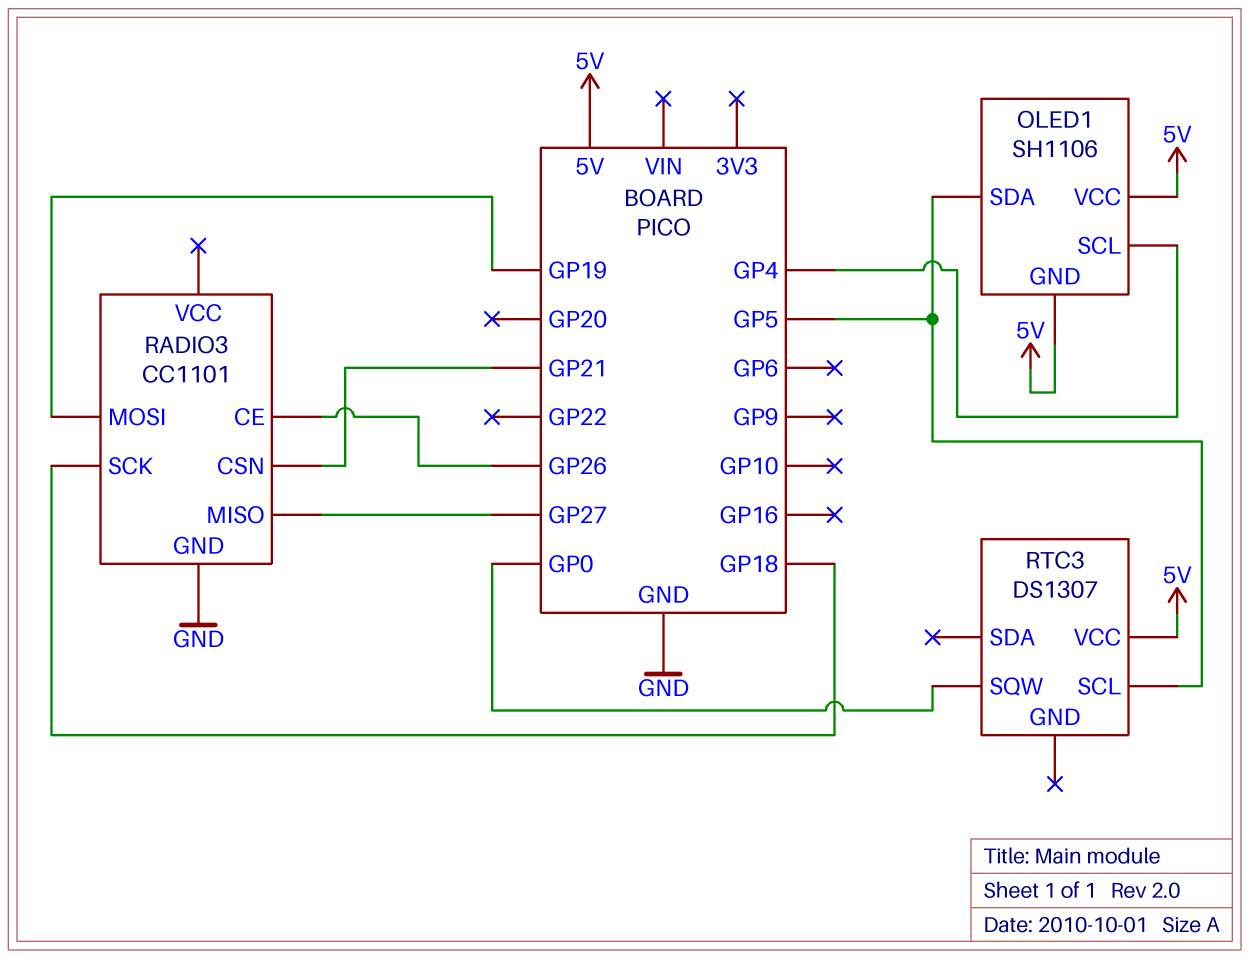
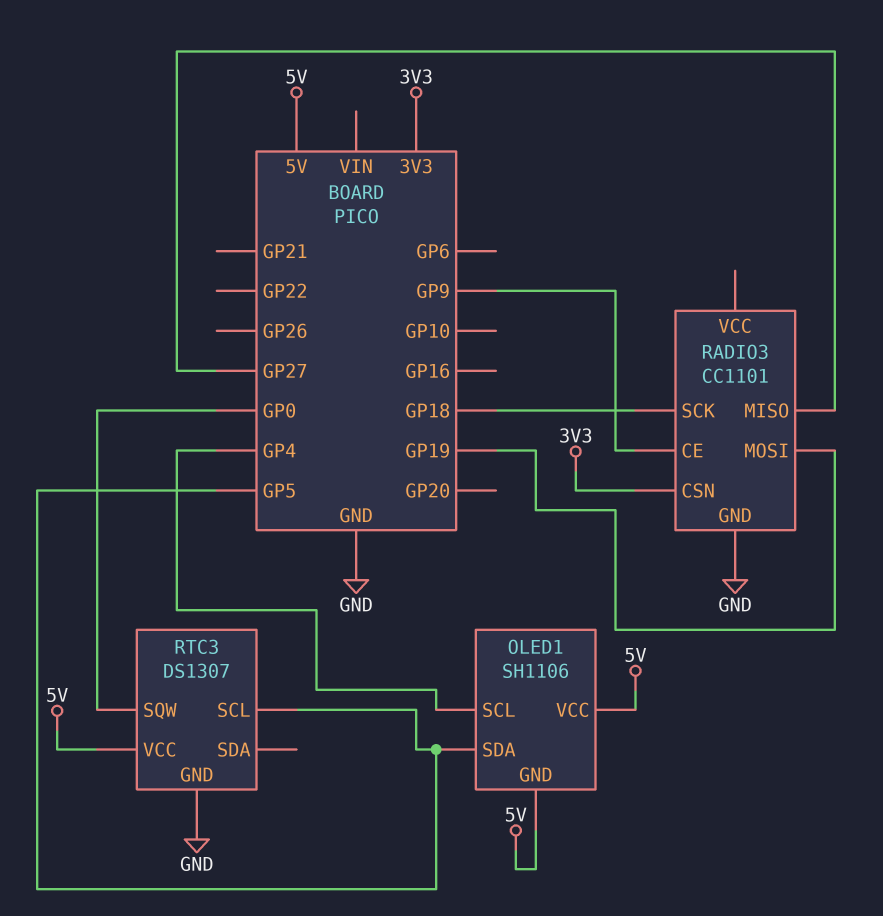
RADIO3 pin CE: GP26 -> GP9
RADIO3 pin CSN: GP21 -> 3V3
RTC3 pin GND: none -> GND

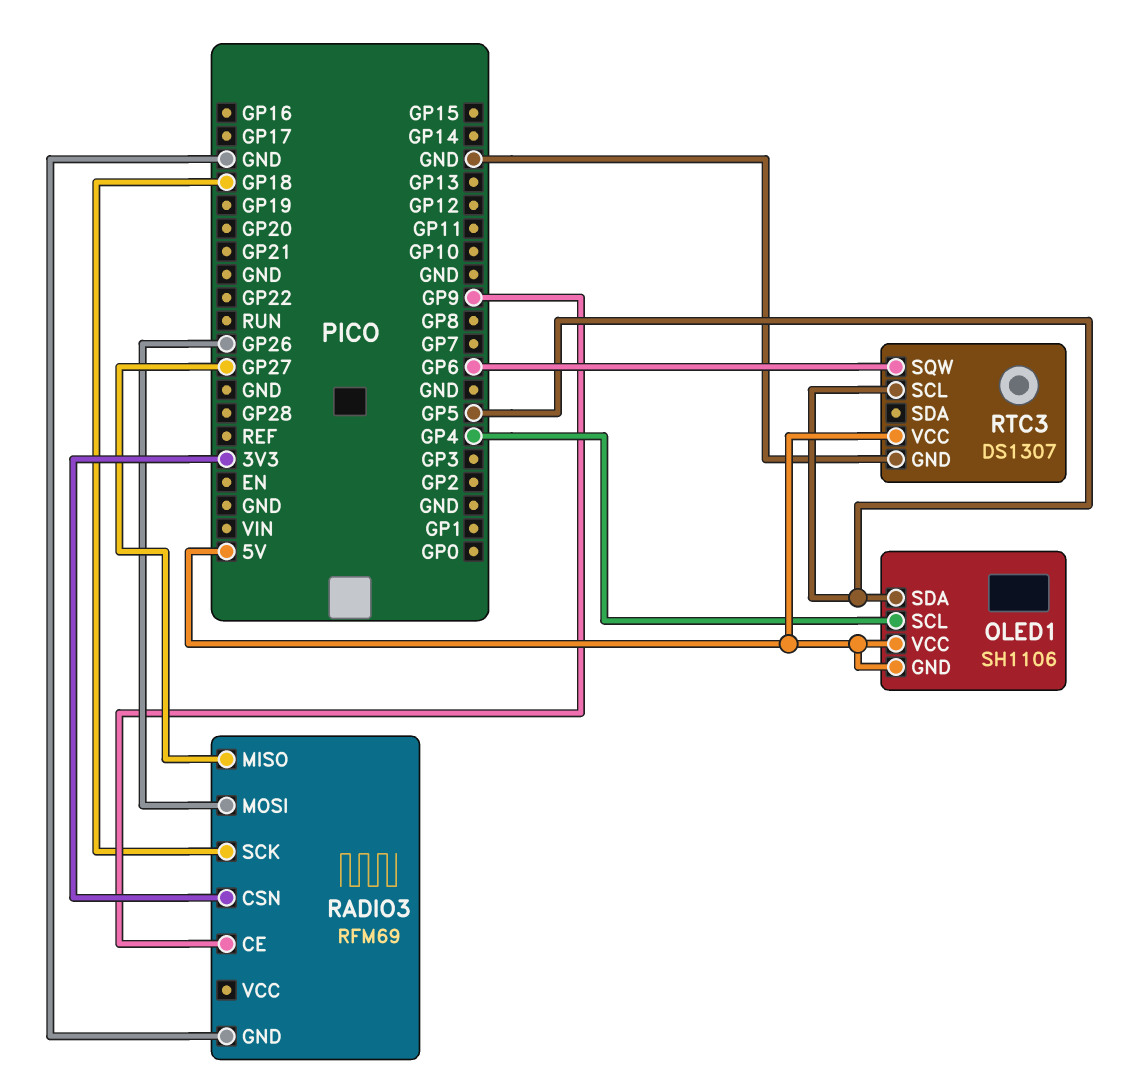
RADIO3: CC1101 -> RFM69
RADIO3 pin MOSI: GP19 -> GP26
RTC3 pin SQW: GP0 -> GP6

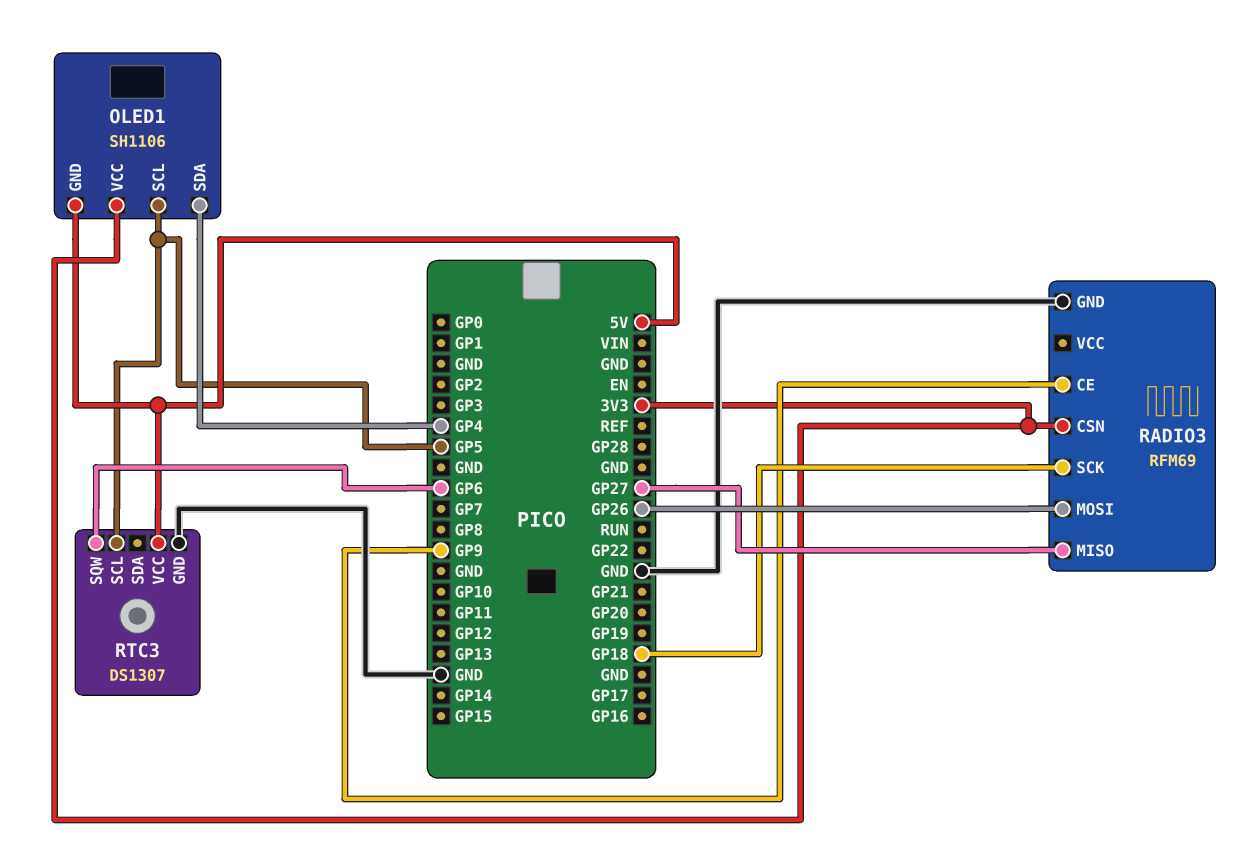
OLED1 pin SCL: GP4 -> GP5
OLED1 pin SDA: GP5 -> GP4
OLED1 pin VCC: 5V -> 3V3

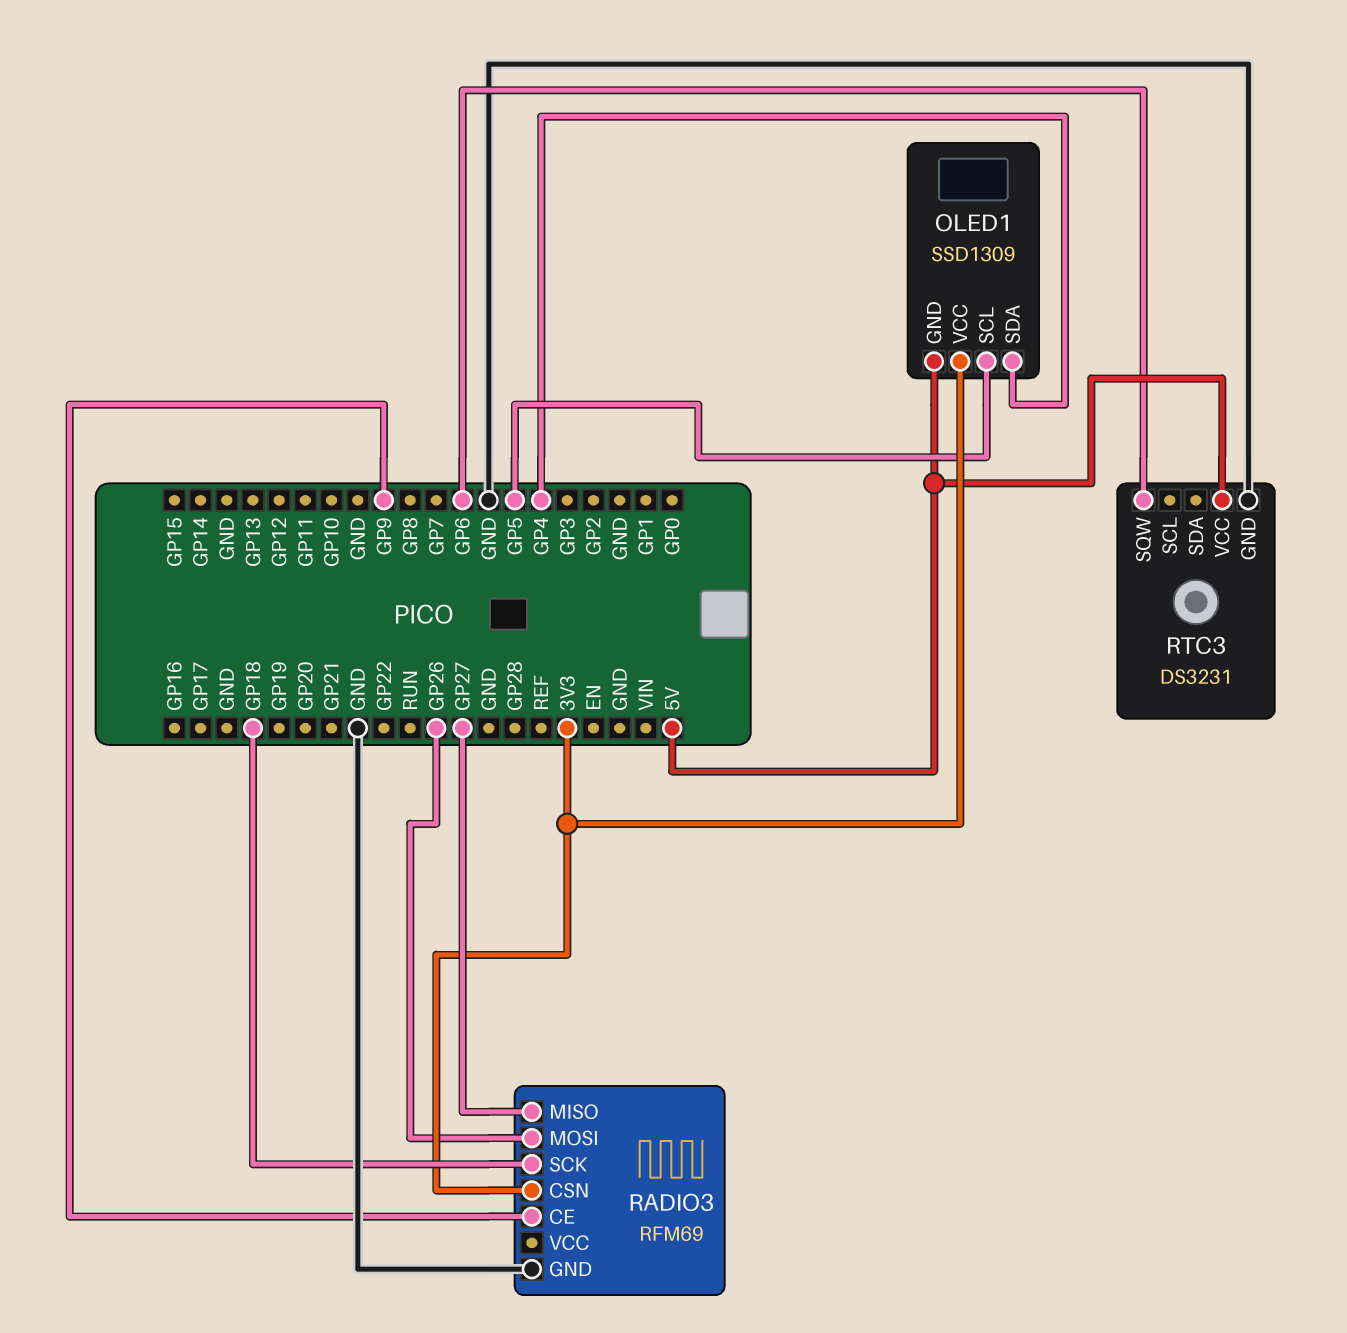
OLED1: SH1106 -> SSD1309
RTC3: DS1307 -> DS3231
RTC3 pin SCL: GP5 -> none

